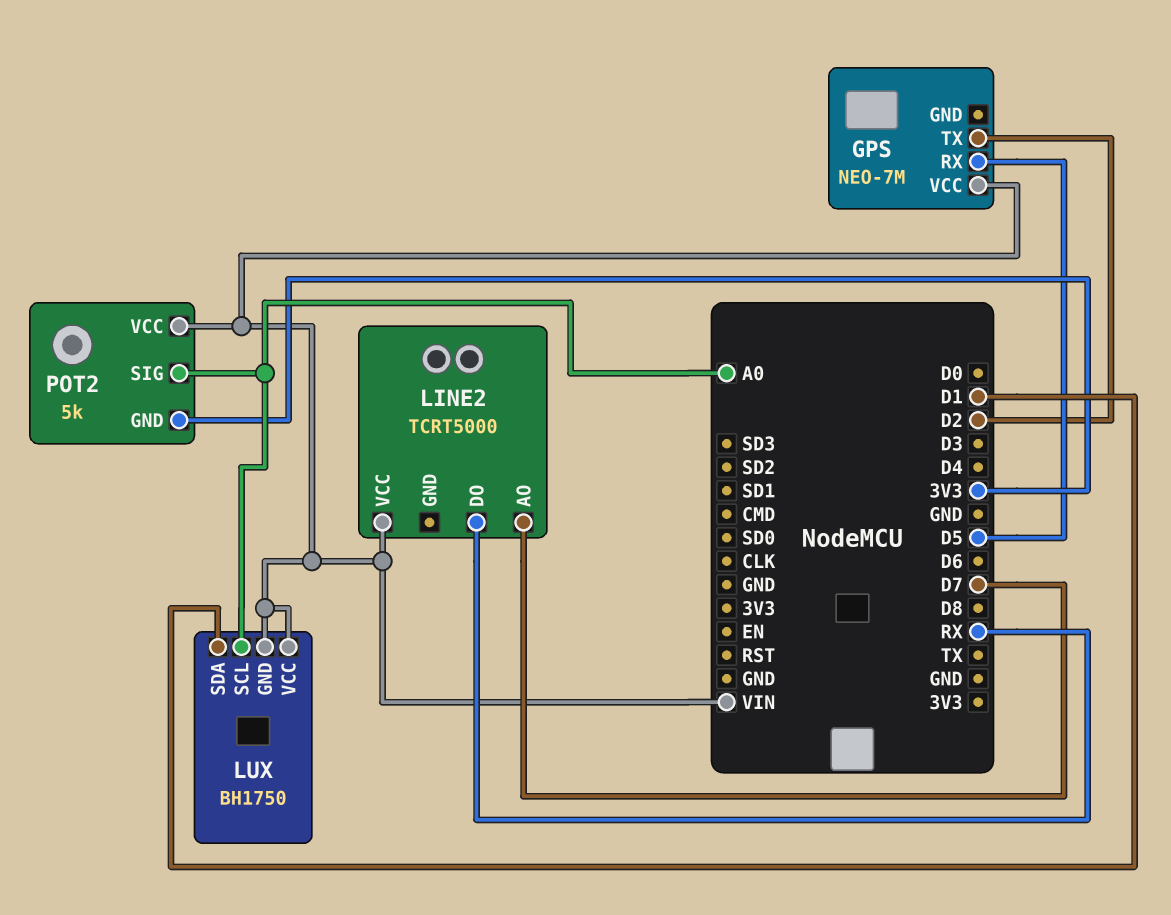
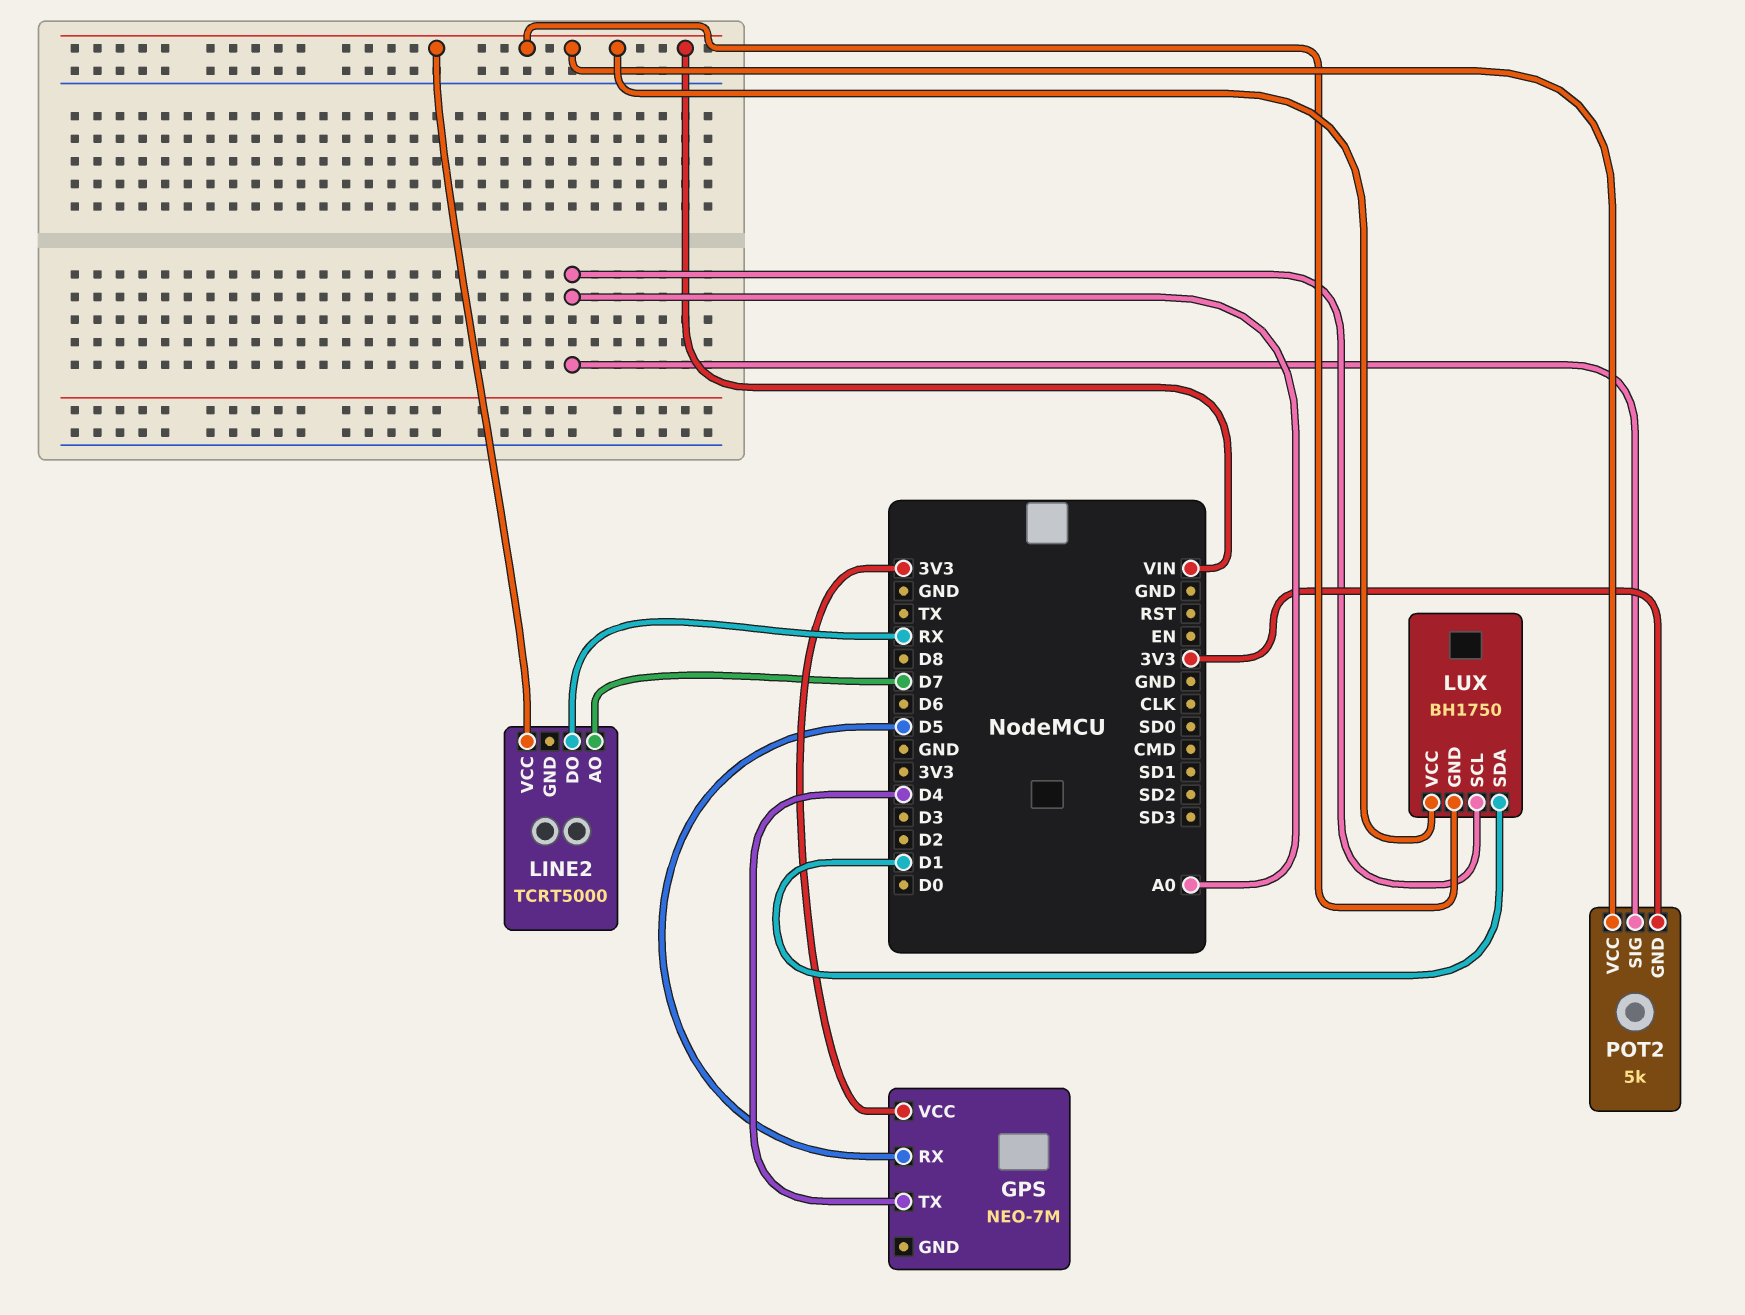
GPS pin TX: D2 -> D4
GPS pin VCC: VIN -> 3V3

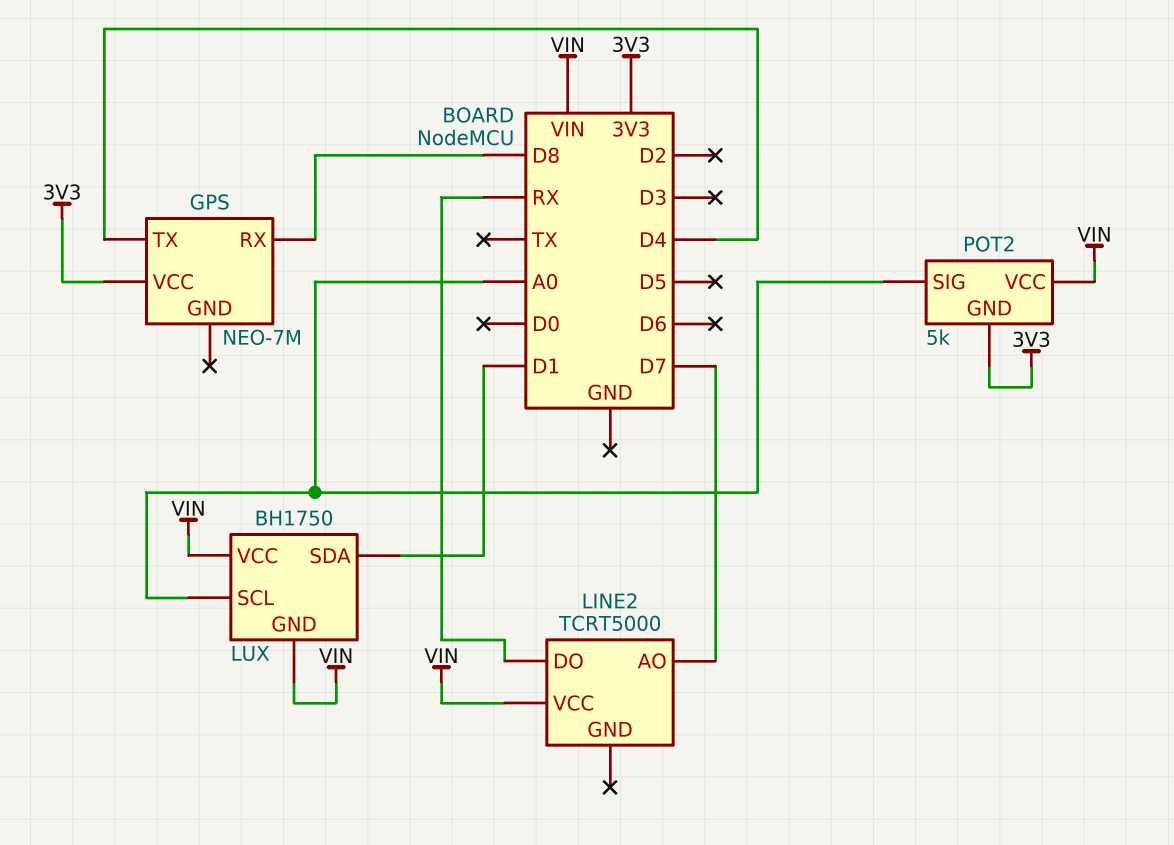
GPS pin RX: D5 -> D8

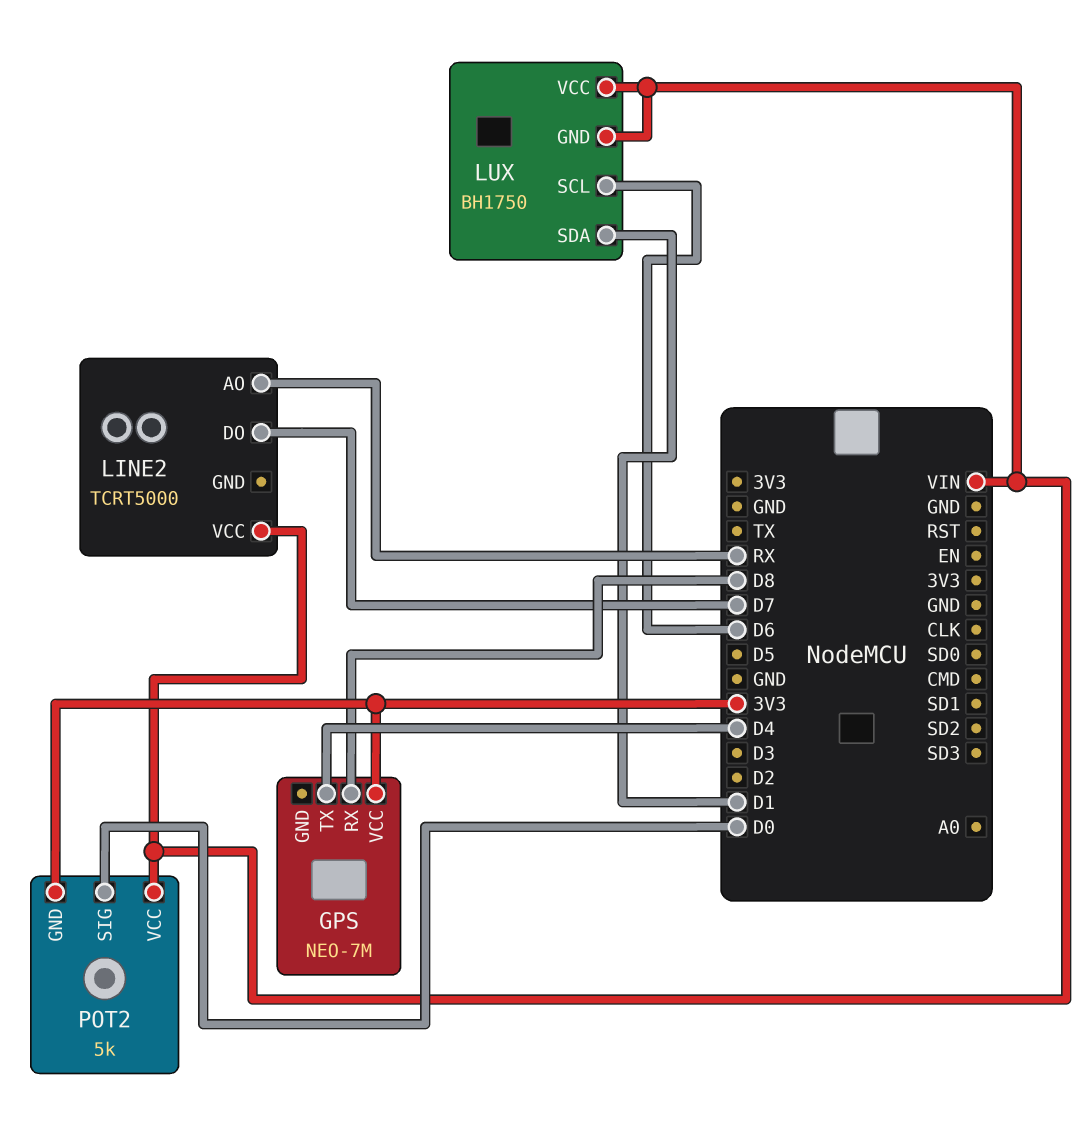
LINE2 pin AO: D7 -> RX
LINE2 pin DO: RX -> D7
LUX pin SCL: A0 -> D6
POT2 pin SIG: A0 -> D0

